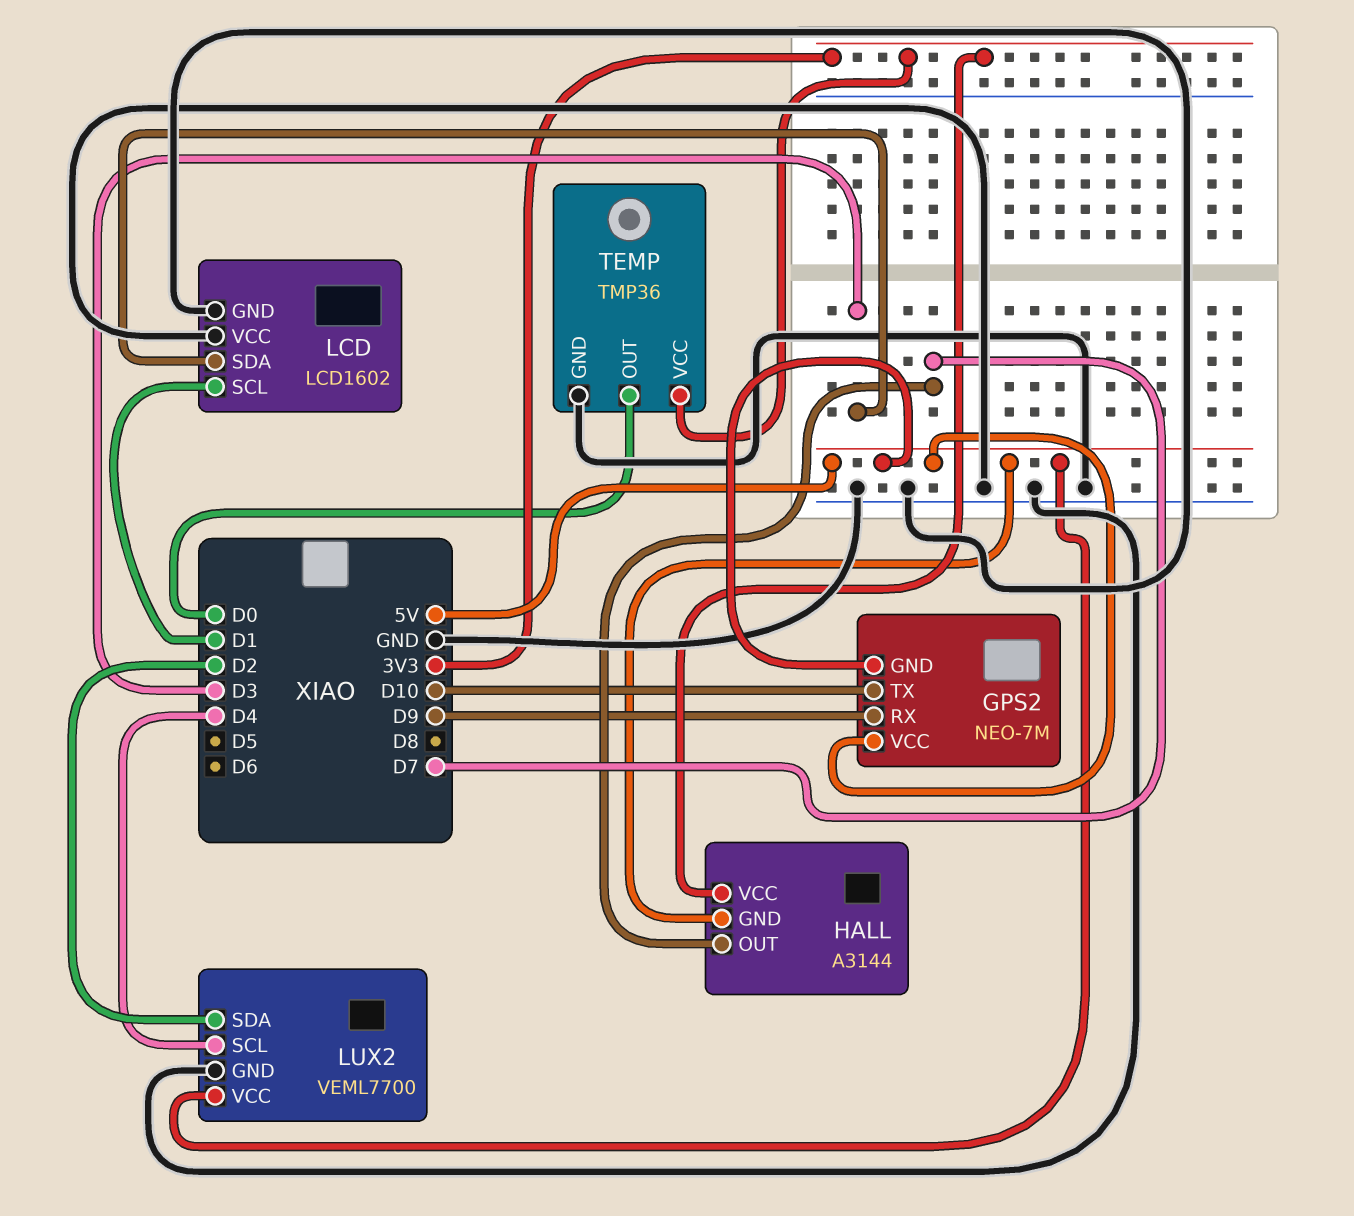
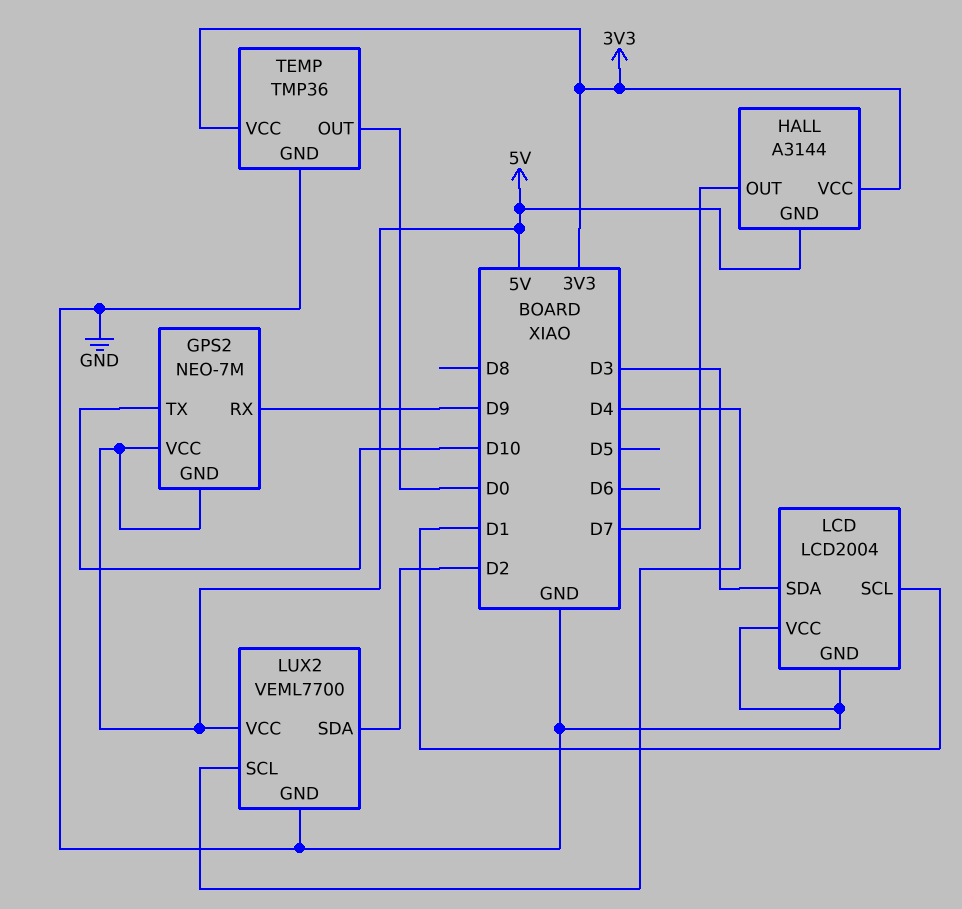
LCD: LCD1602 -> LCD2004

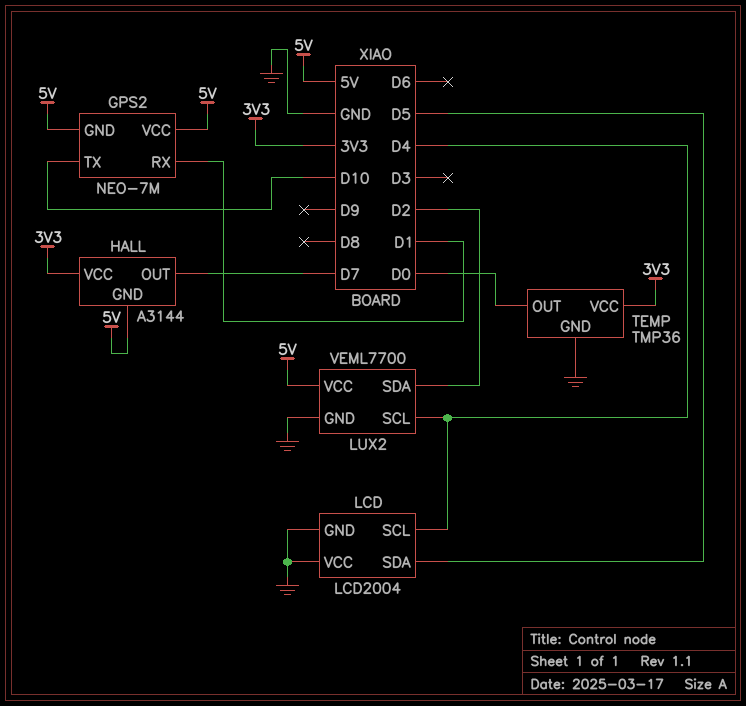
GPS2 pin RX: D9 -> D1
LCD pin SCL: D1 -> D4
LCD pin SDA: D3 -> D5

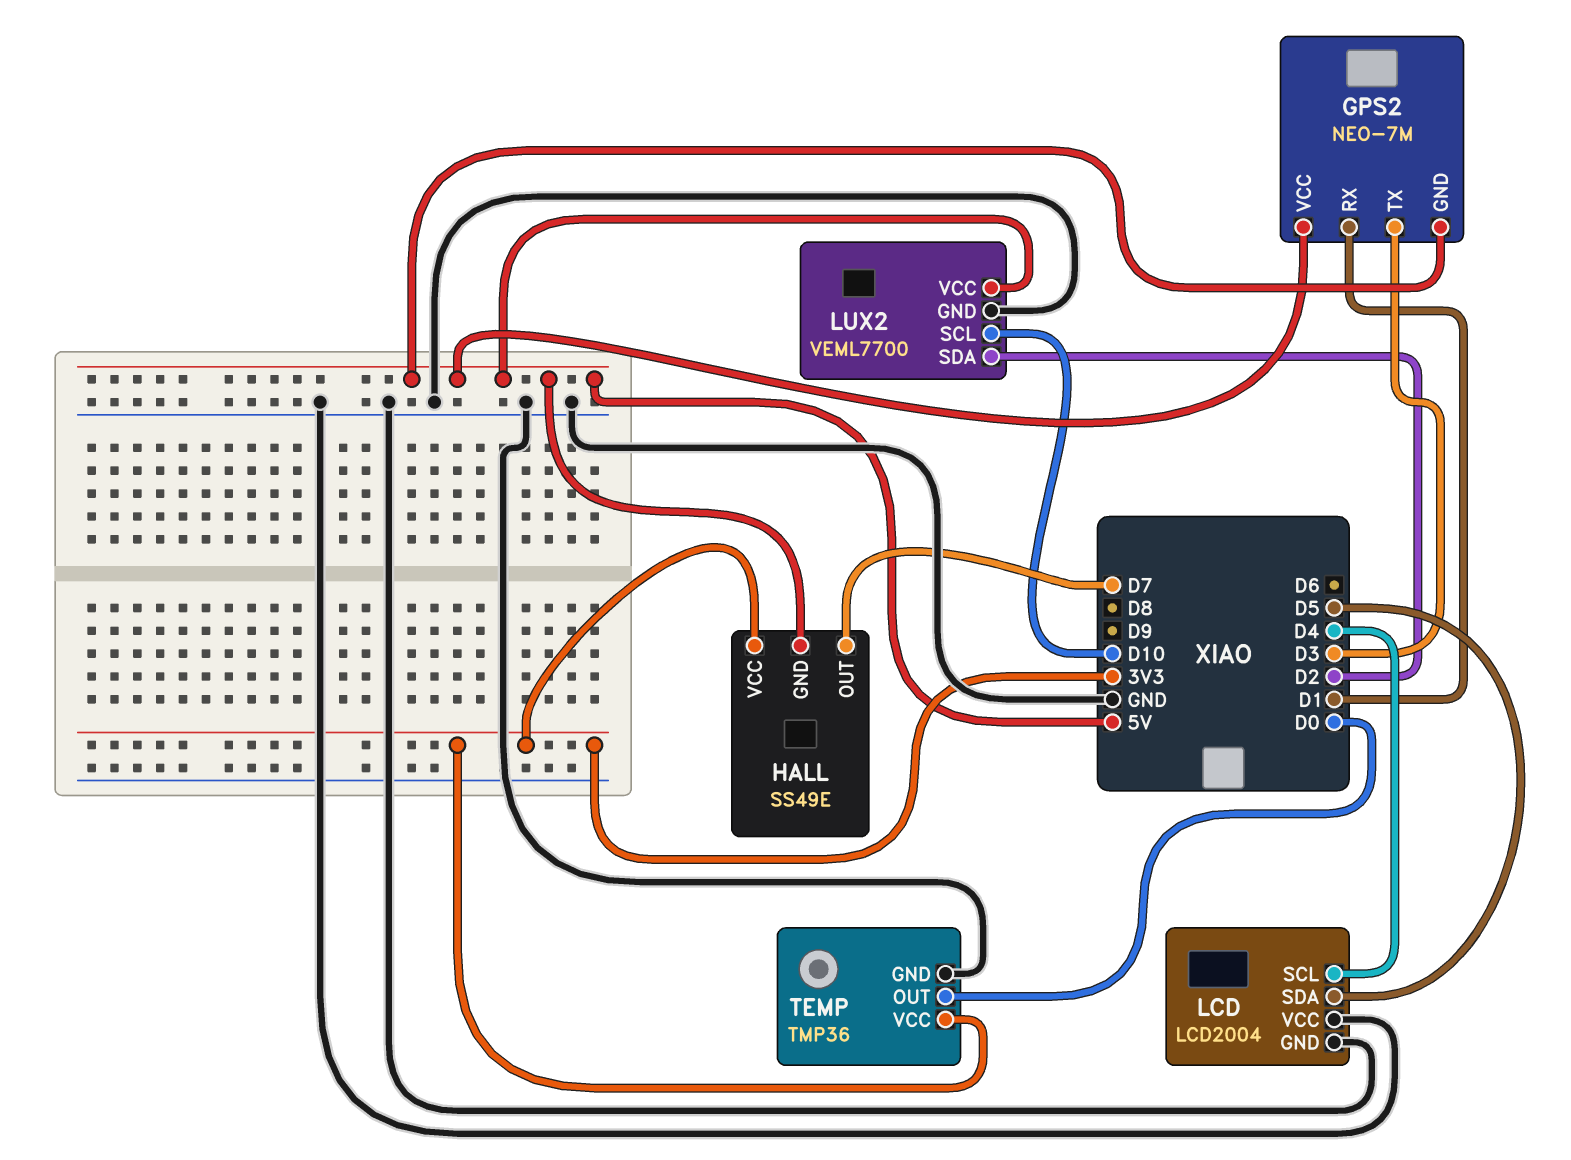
GPS2 pin TX: D10 -> D3
HALL: A3144 -> SS49E
LUX2 pin SCL: D4 -> D10

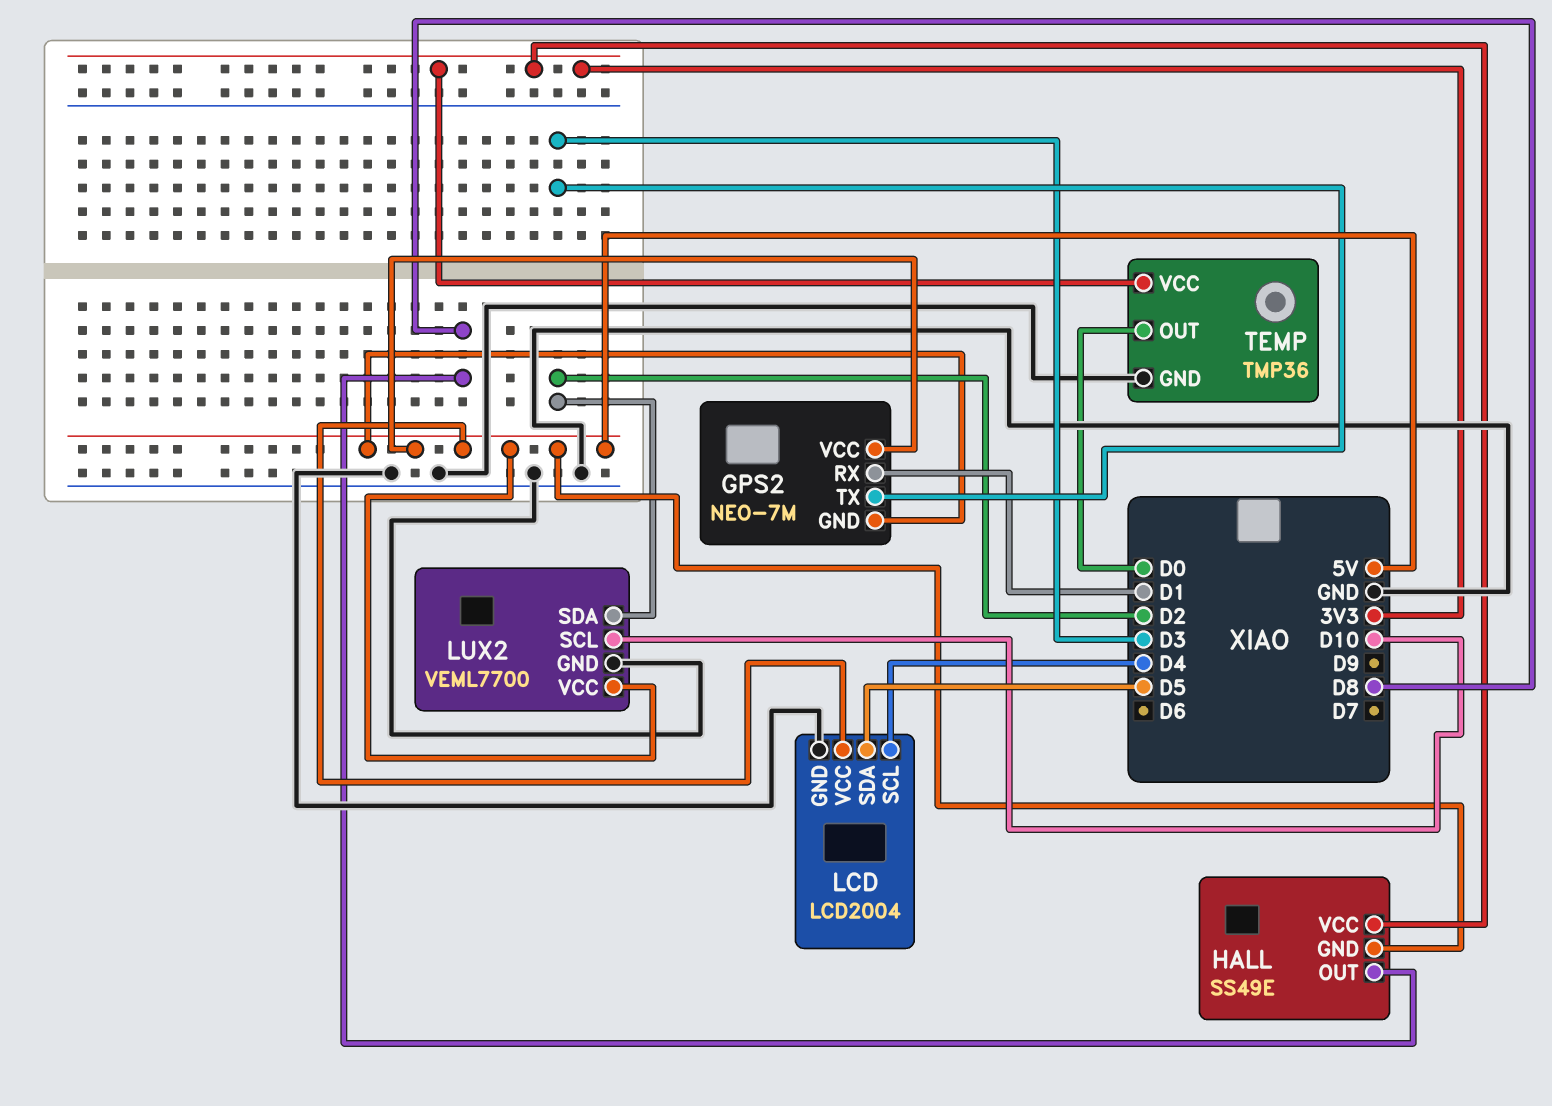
HALL pin OUT: D7 -> D8
LCD pin VCC: GND -> 5V

